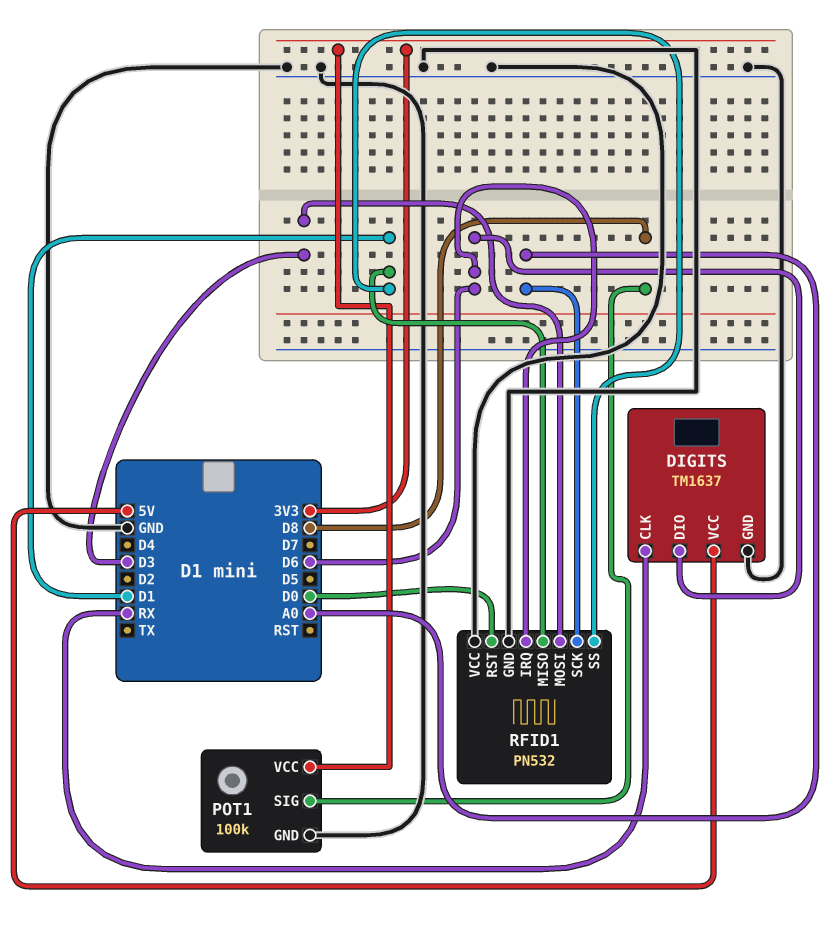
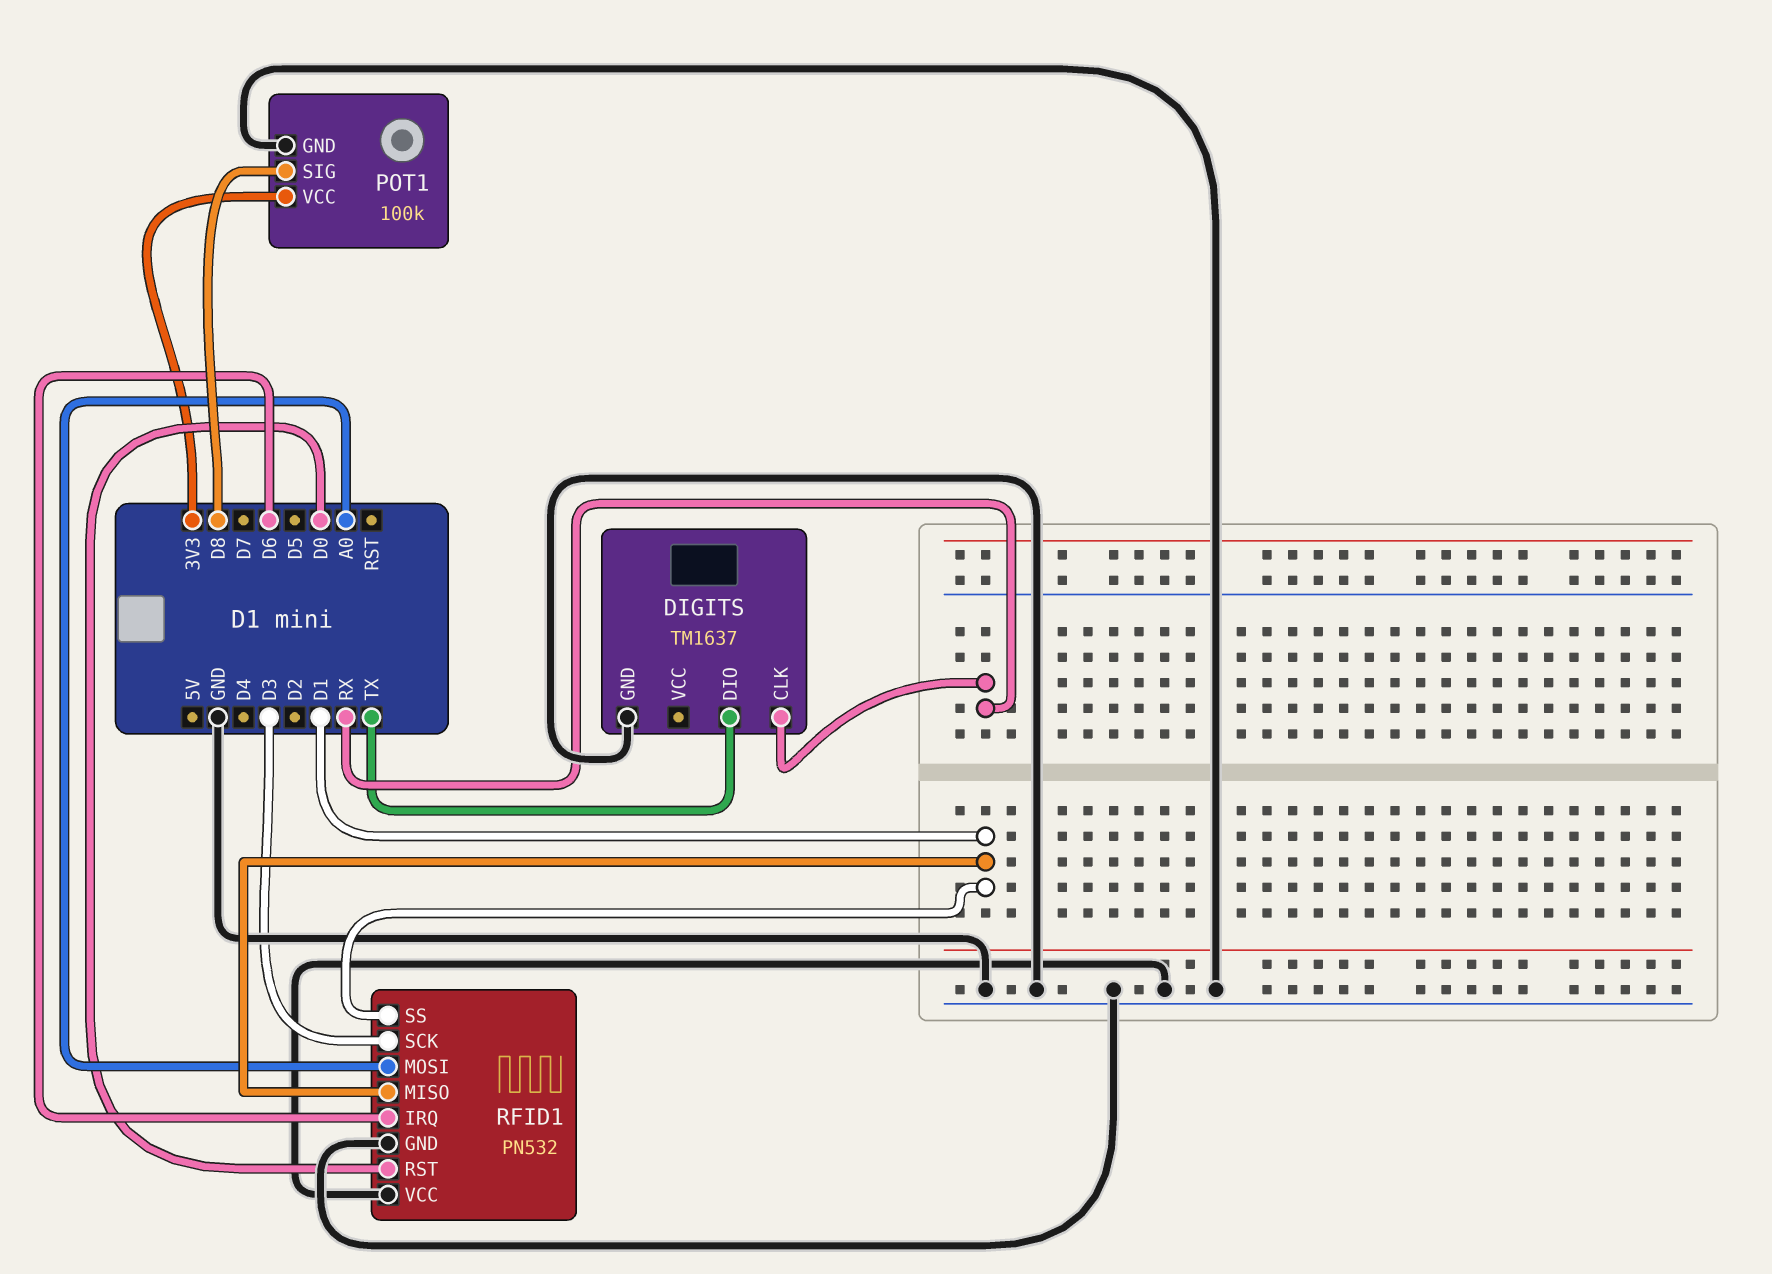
DIGITS pin DIO: D6 -> TX
DIGITS pin VCC: 5V -> none
RFID1 pin MOSI: D3 -> A0
RFID1 pin SCK: A0 -> D3

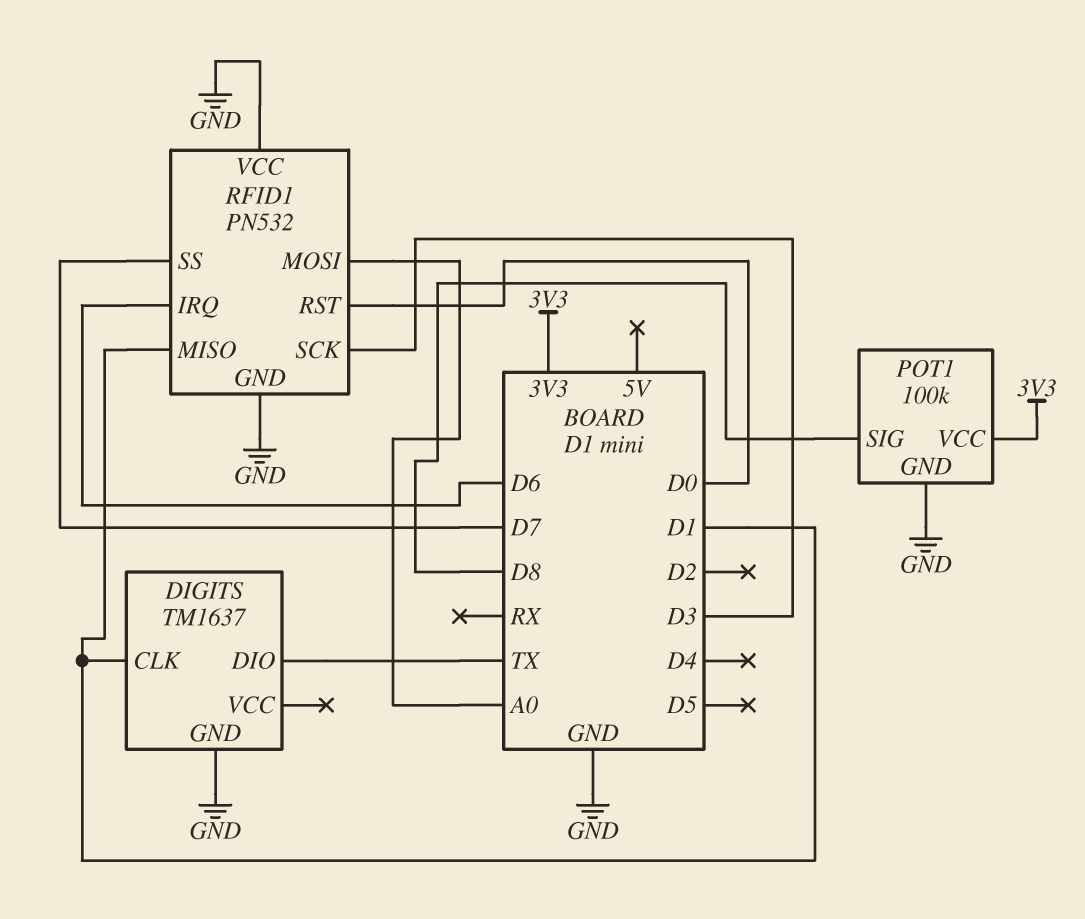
DIGITS pin CLK: RX -> D1
RFID1 pin SS: D1 -> D7

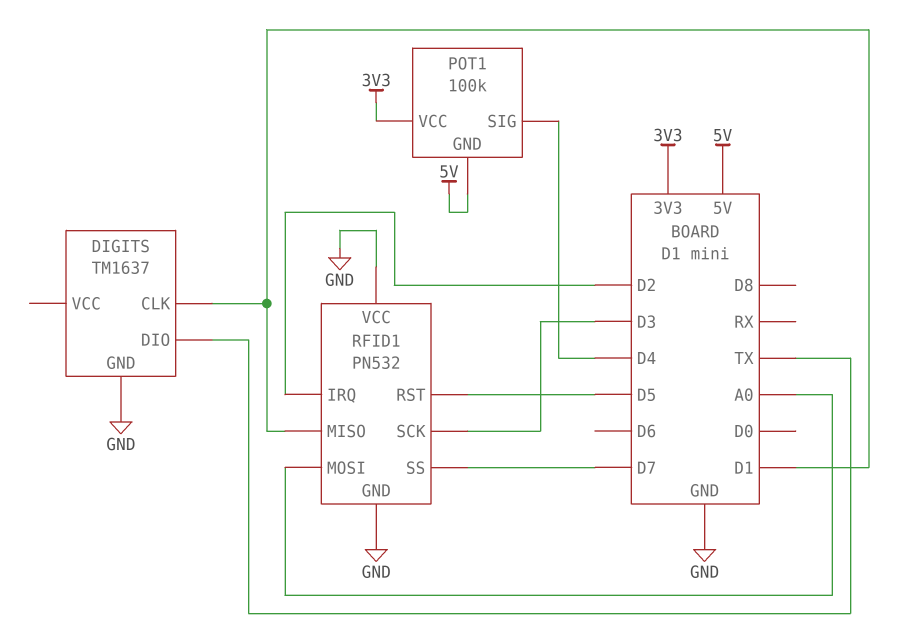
POT1 pin GND: GND -> 5V
POT1 pin SIG: D8 -> D4
RFID1 pin IRQ: D6 -> D2
RFID1 pin RST: D0 -> D5

